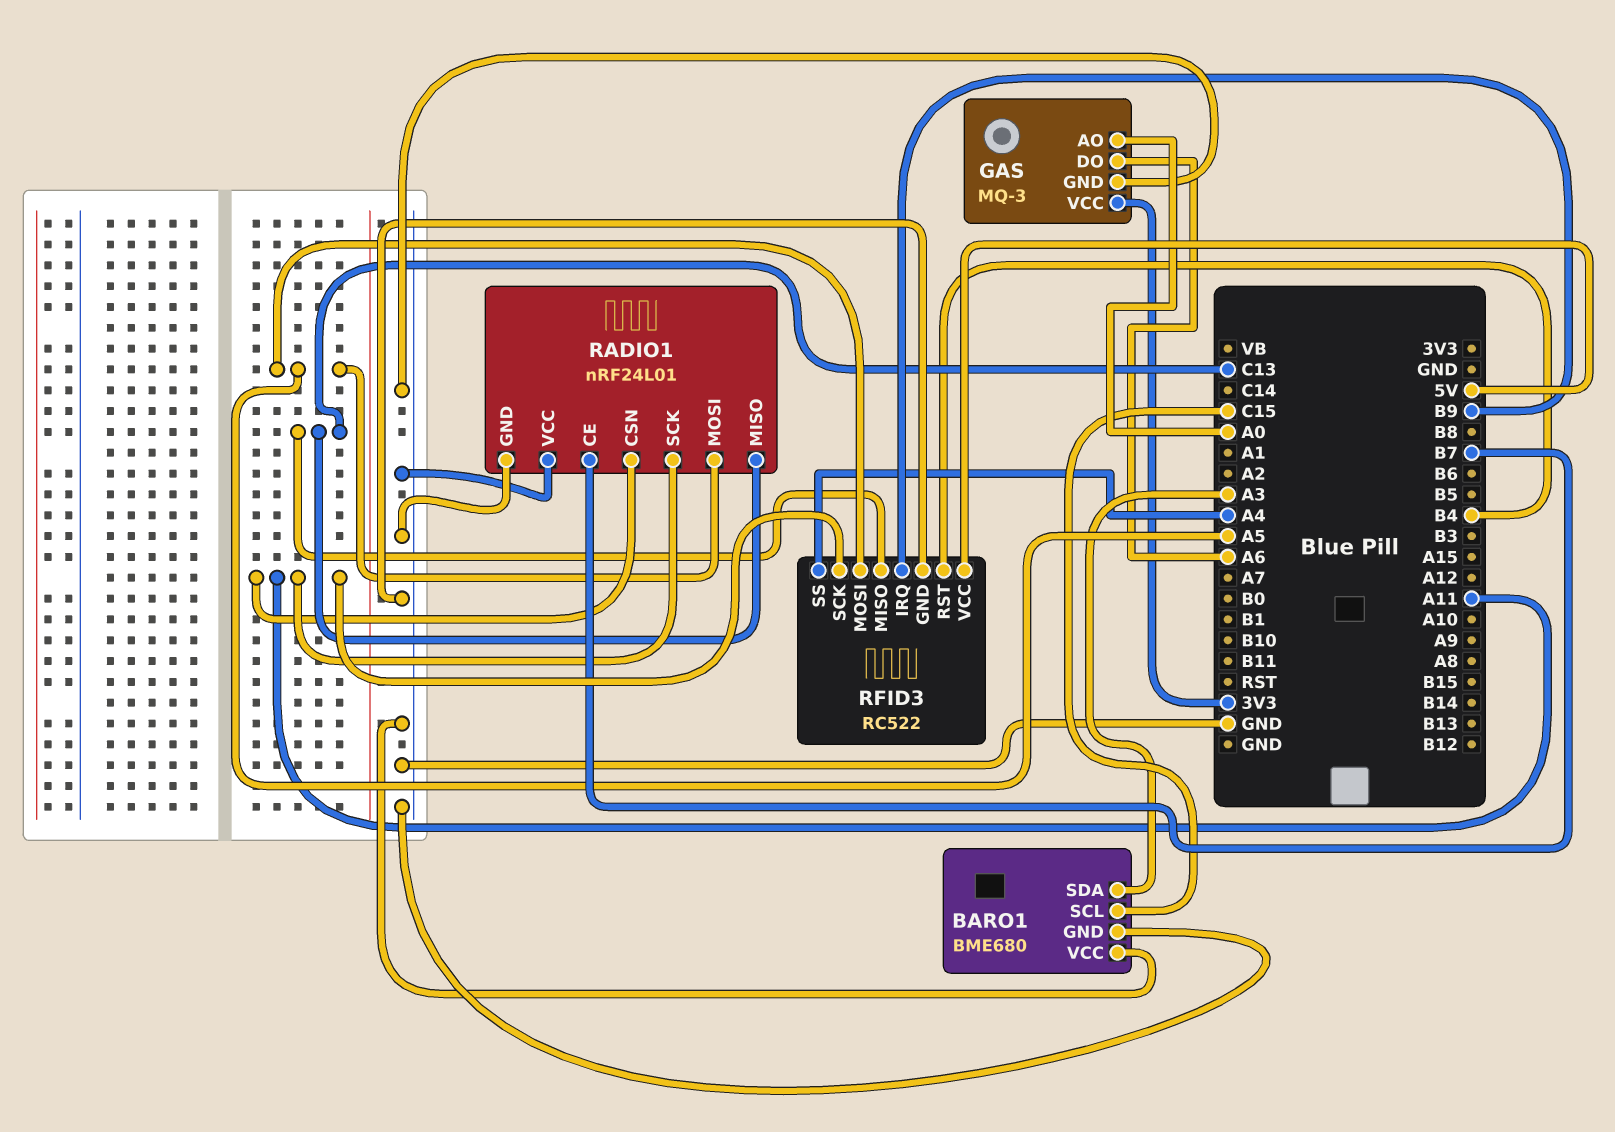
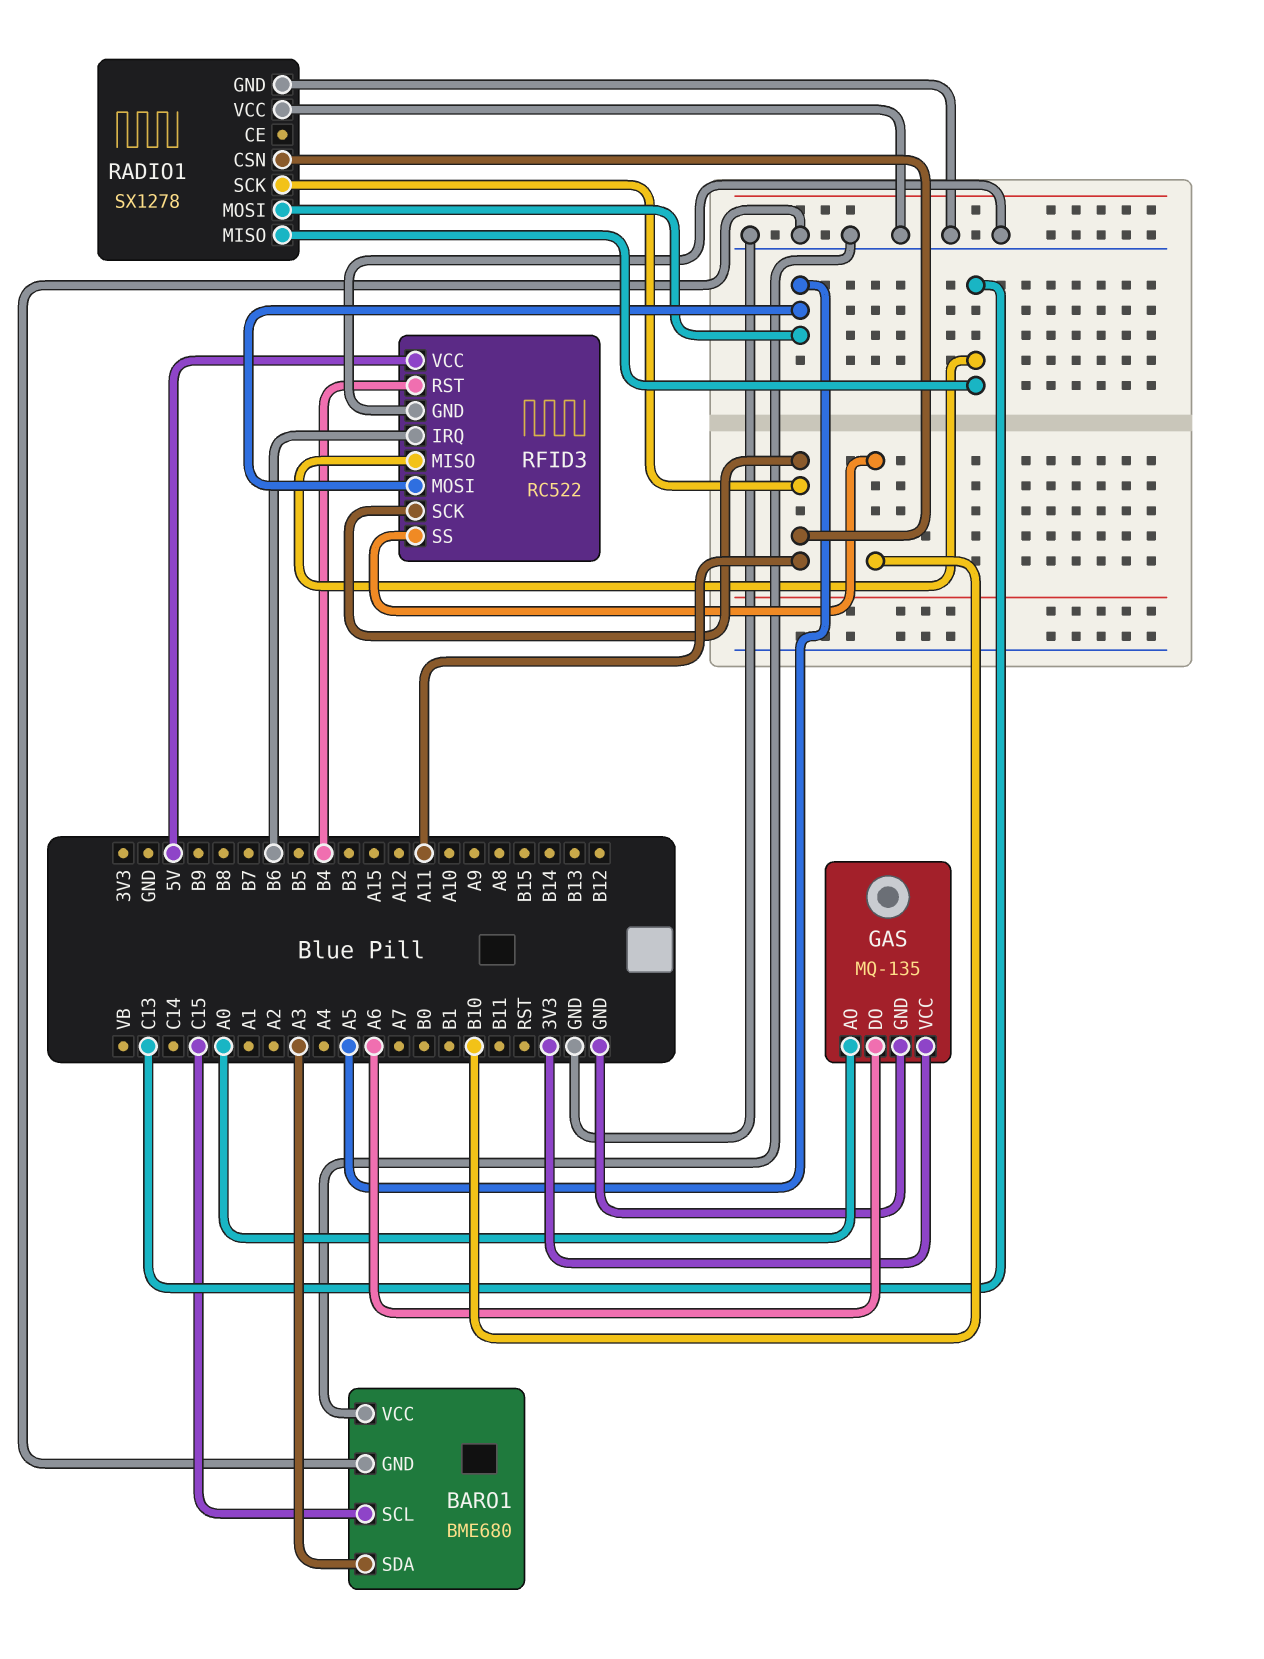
GAS: MQ-3 -> MQ-135
RADIO1: nRF24L01 -> SX1278
RADIO1 pin CE: B7 -> none
RFID3 pin IRQ: B9 -> B6
RFID3 pin SS: A4 -> B10

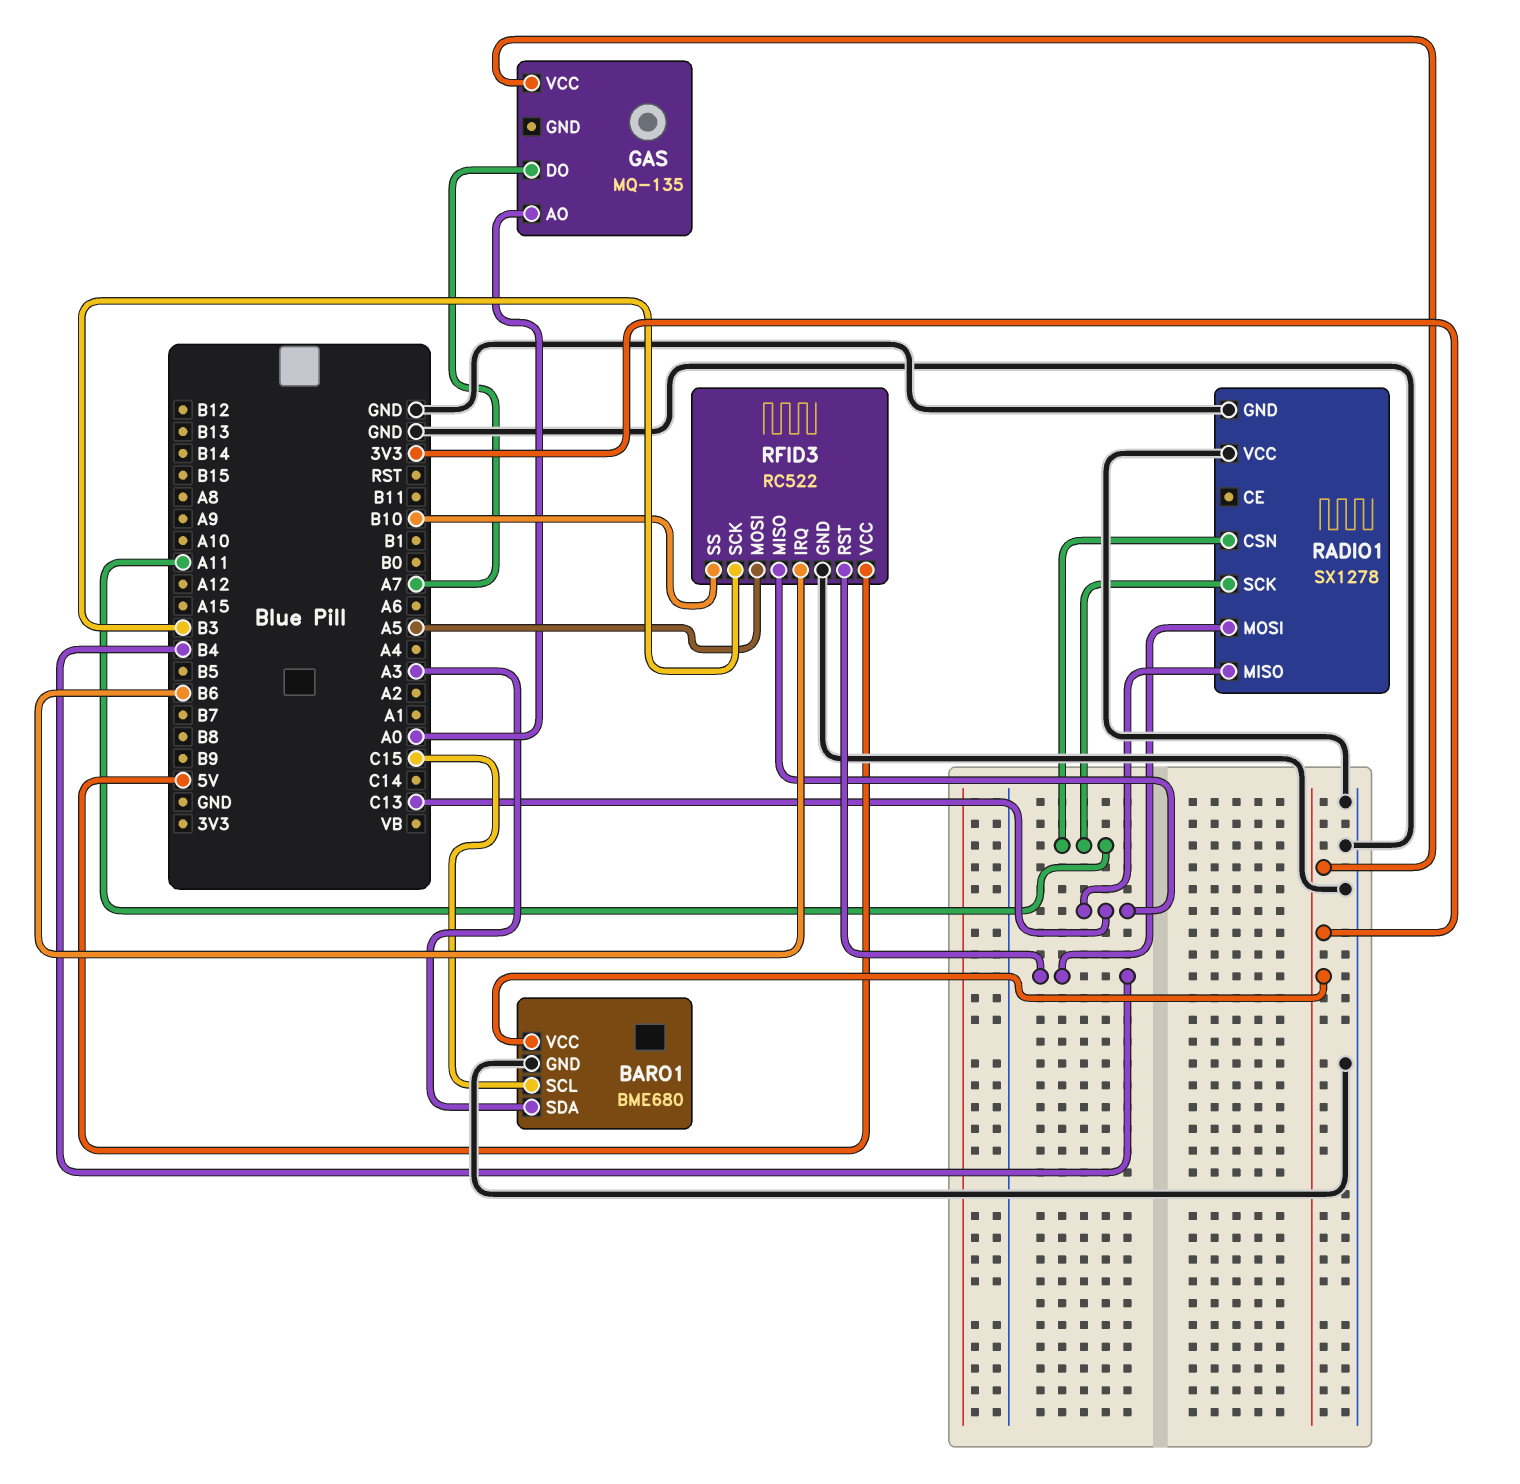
BARO1 pin VCC: GND -> 3V3
GAS pin DO: A6 -> A7
GAS pin GND: GND -> none
RADIO1 pin MOSI: A5 -> B4
RFID3 pin SCK: A11 -> B3

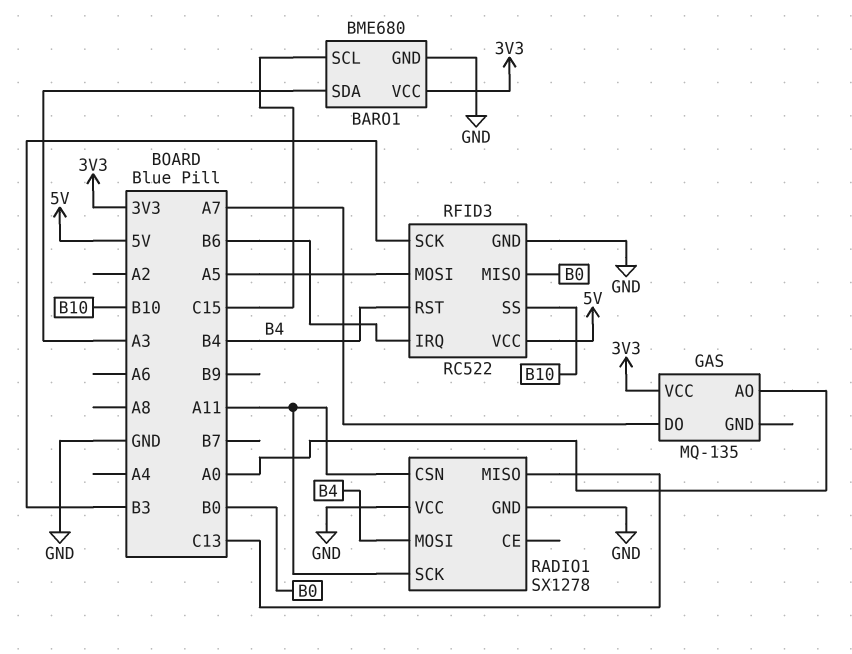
RFID3 pin MISO: C13 -> B0

